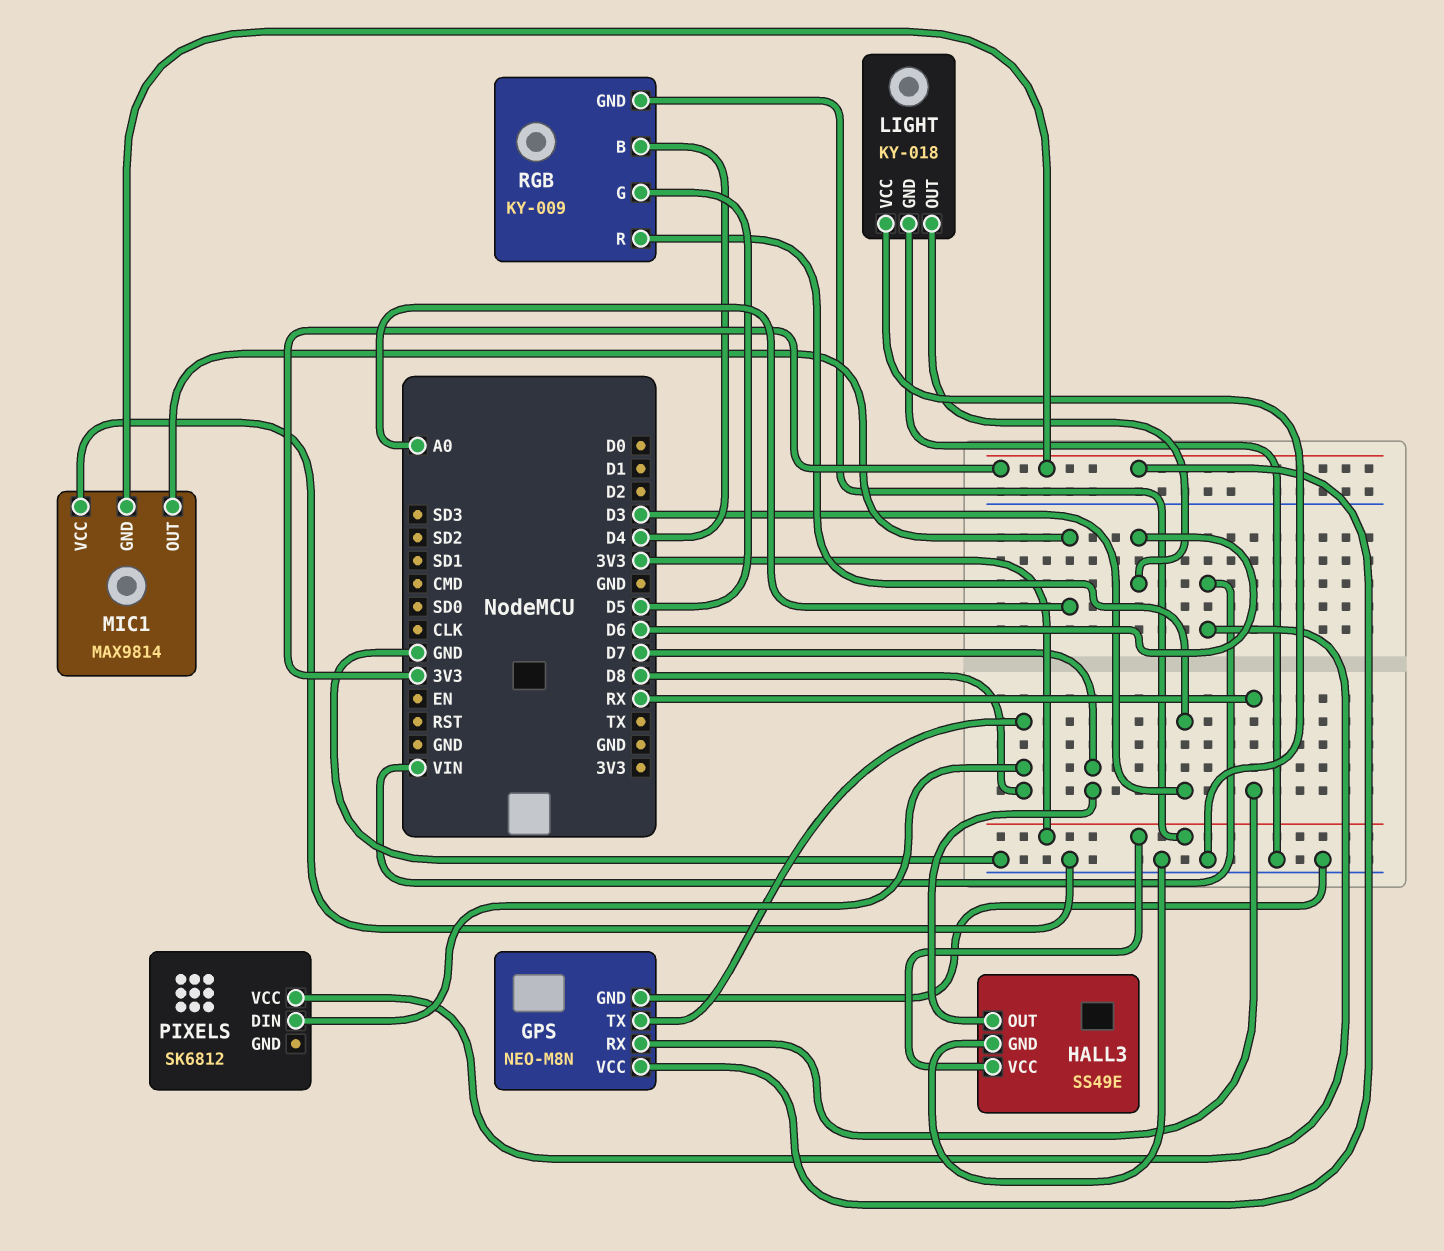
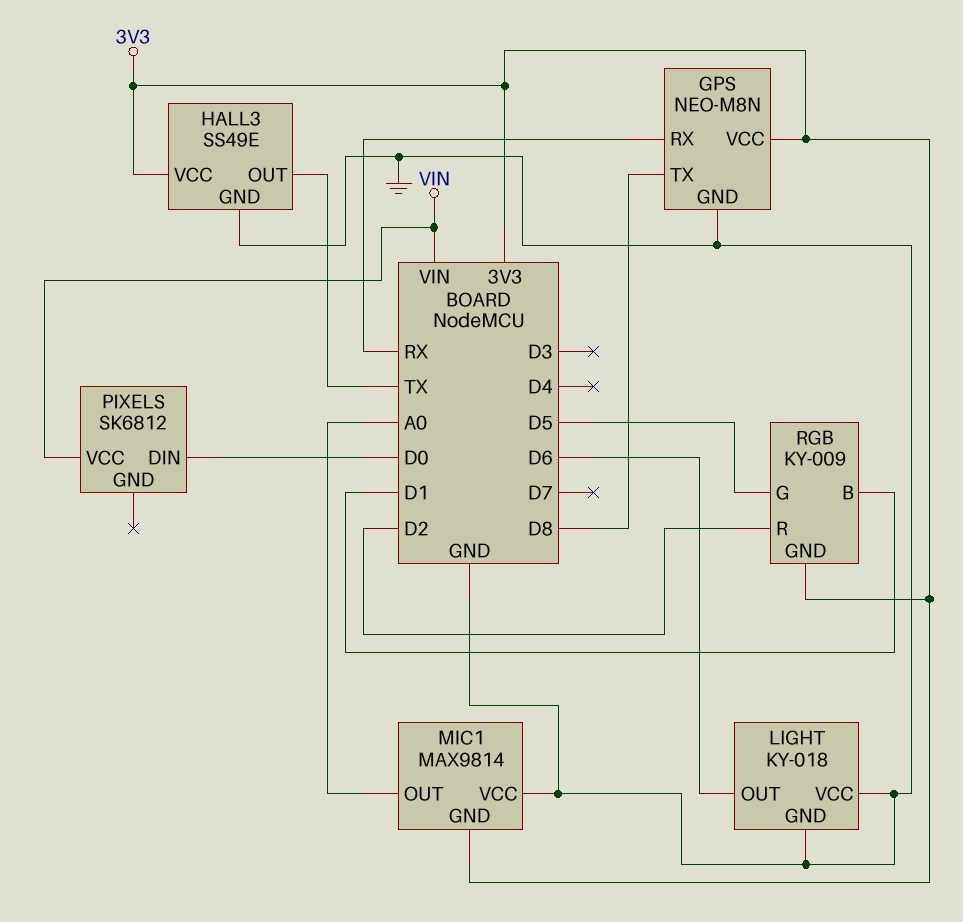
HALL3 pin OUT: D7 -> TX
PIXELS pin DIN: D8 -> D0
RGB pin B: D4 -> D1
RGB pin R: D3 -> D2

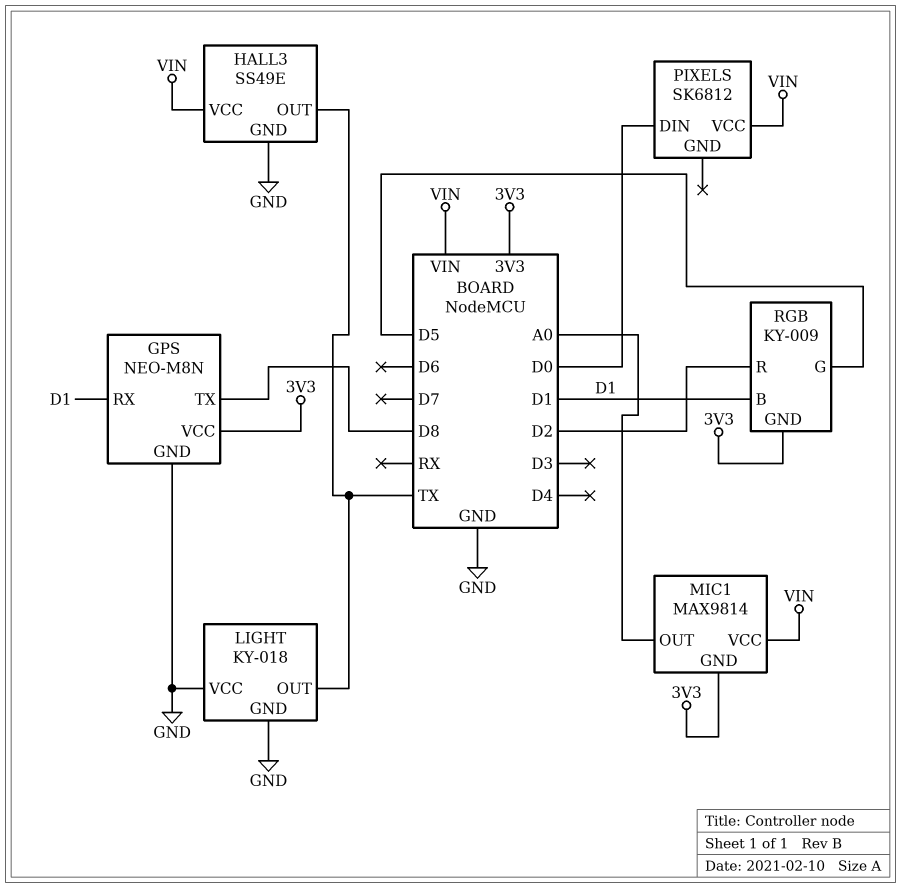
GPS pin RX: RX -> D1
HALL3 pin VCC: 3V3 -> VIN
LIGHT pin OUT: D6 -> TX
MIC1 pin VCC: GND -> VIN

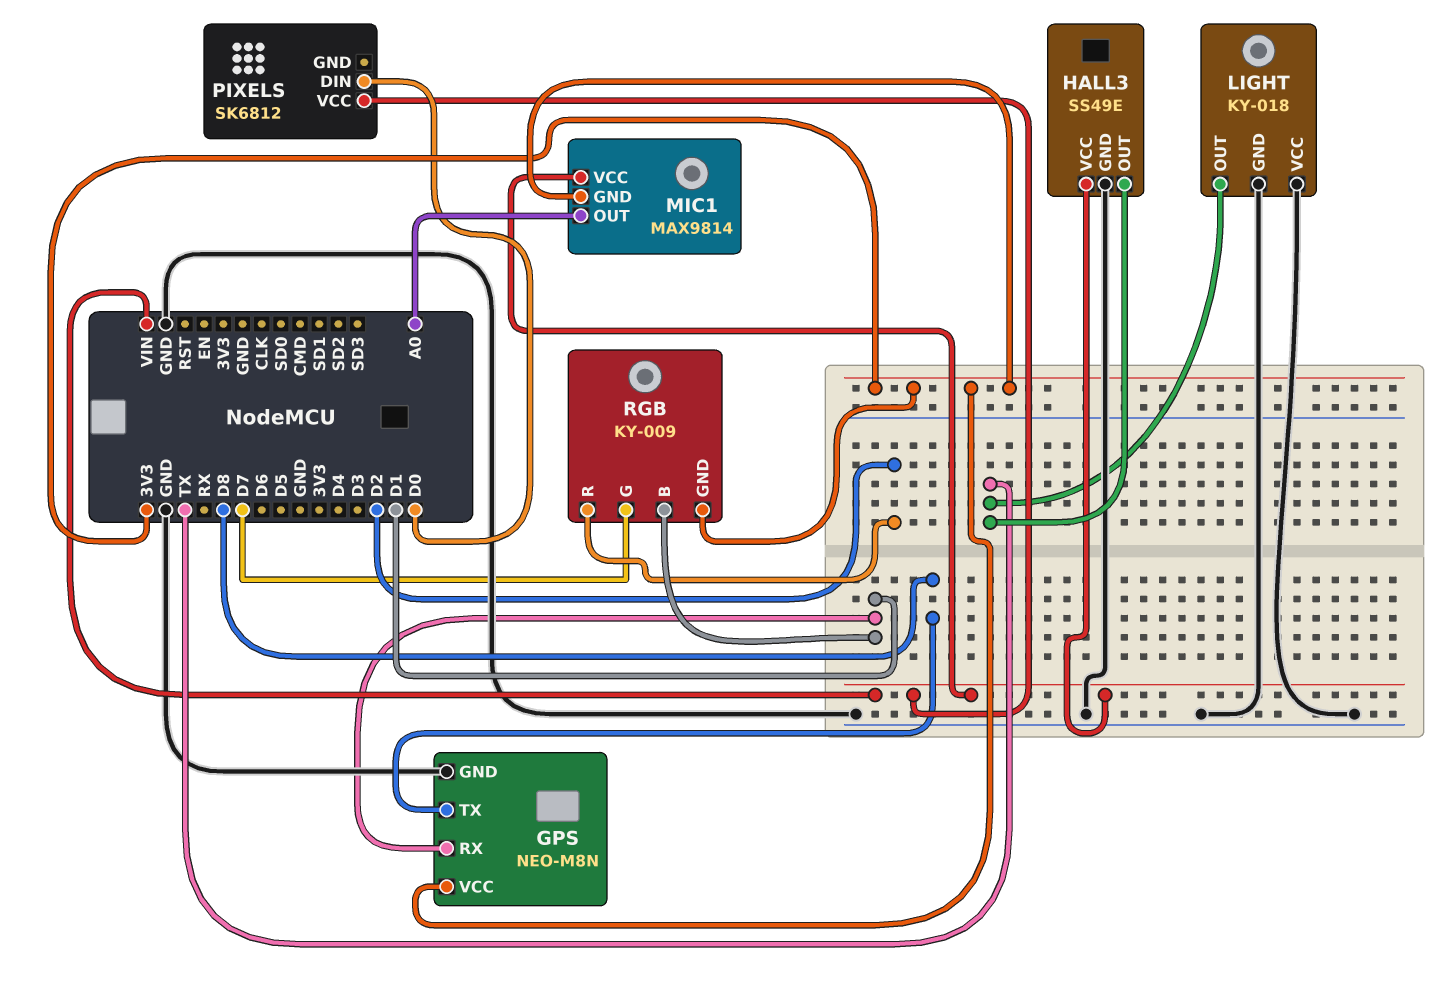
RGB pin G: D5 -> D7

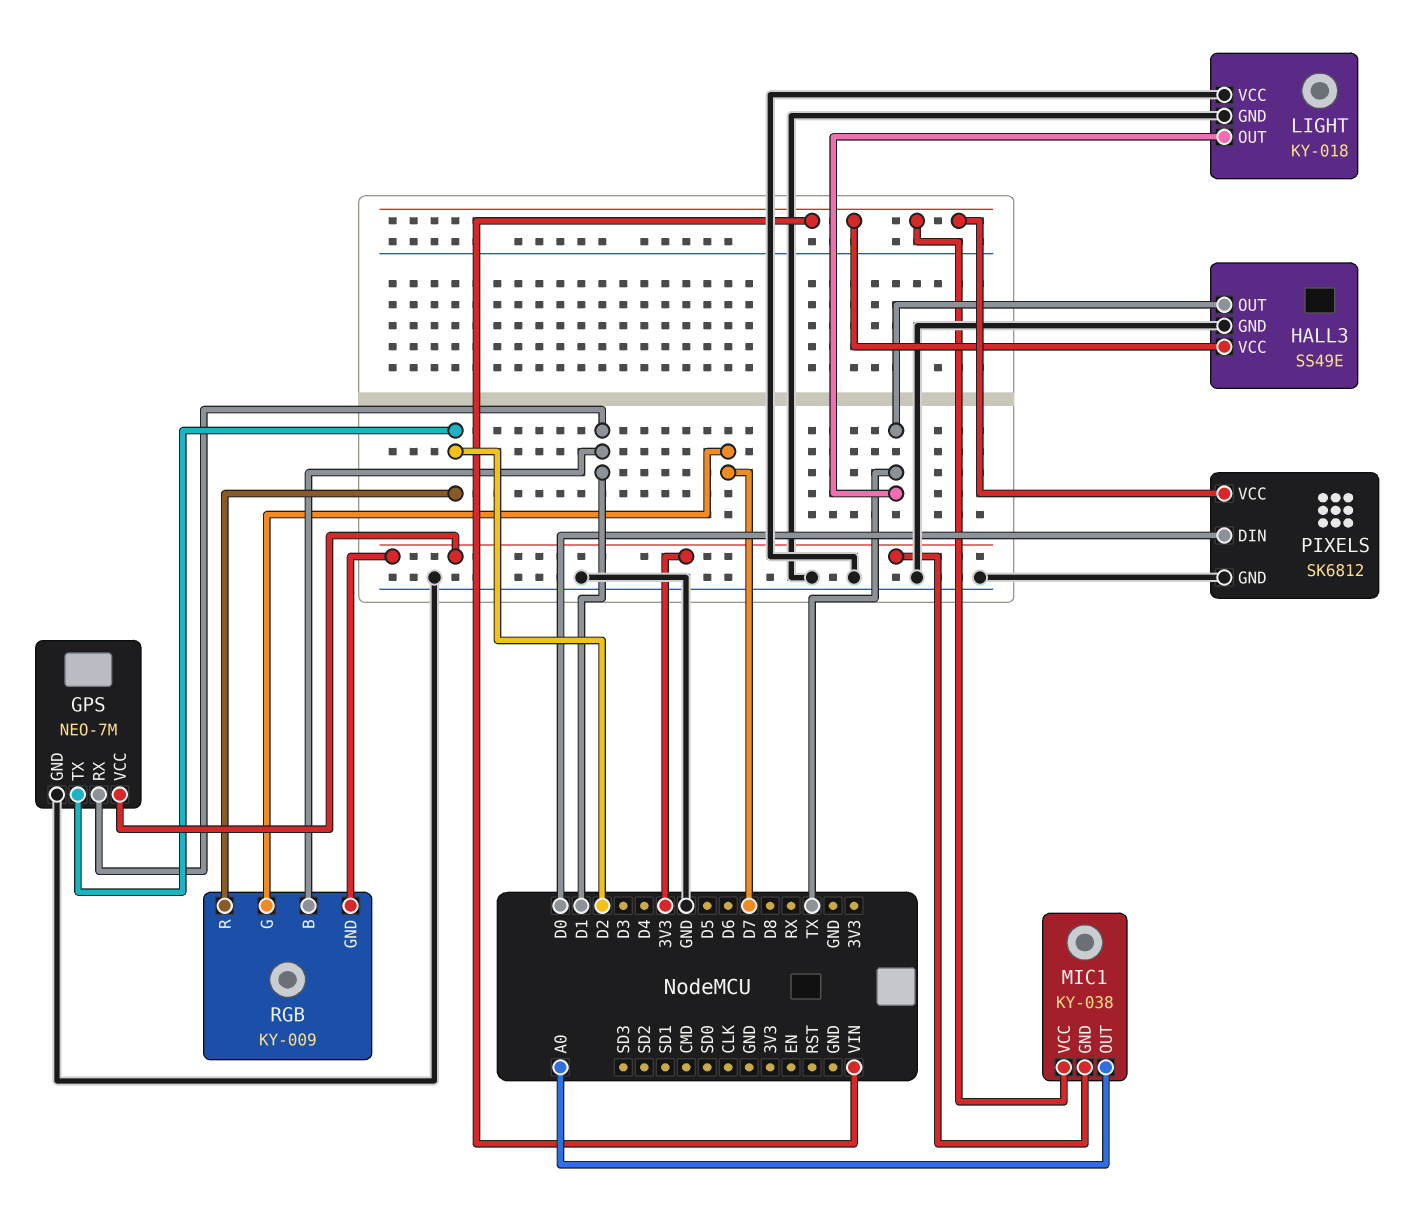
GPS: NEO-M8N -> NEO-7M
GPS pin TX: D8 -> D2
MIC1: MAX9814 -> KY-038
PIXELS pin GND: none -> GND

